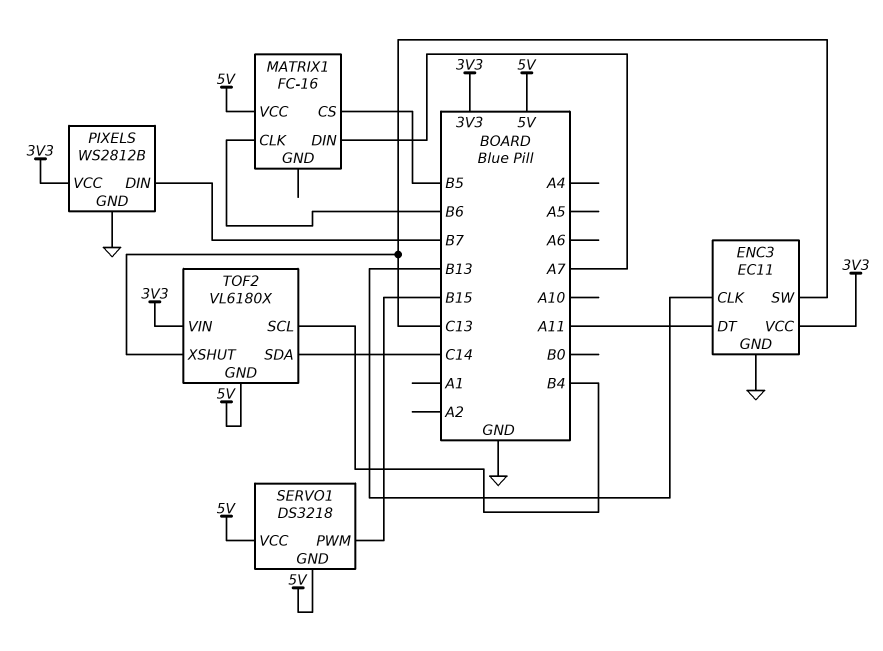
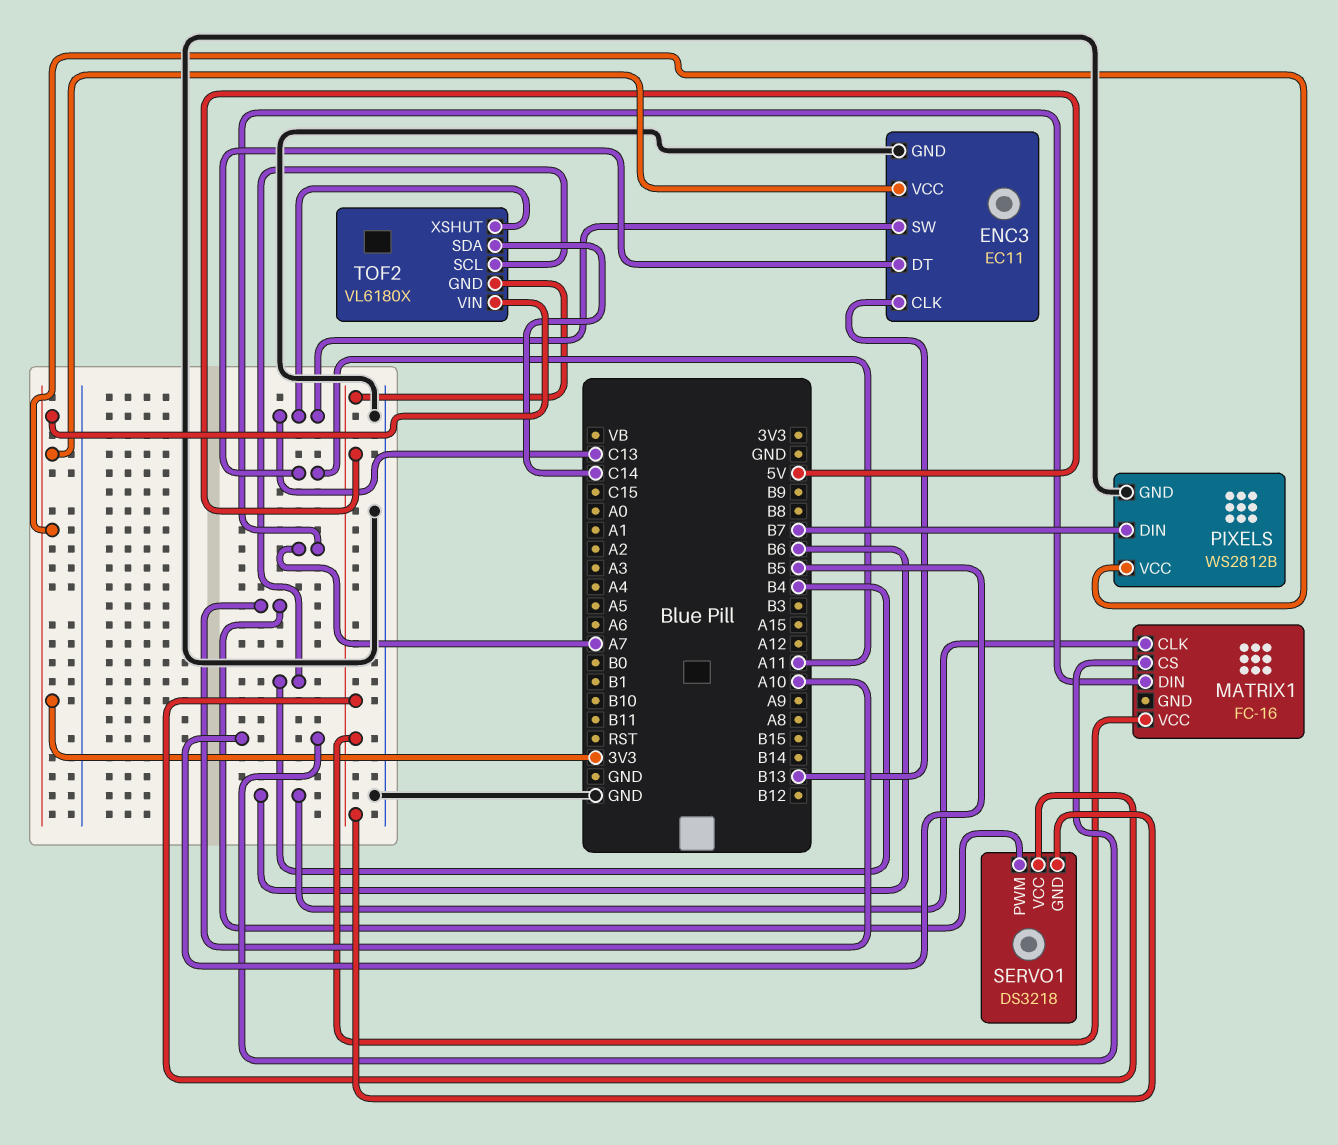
SERVO1 pin PWM: B15 -> A10

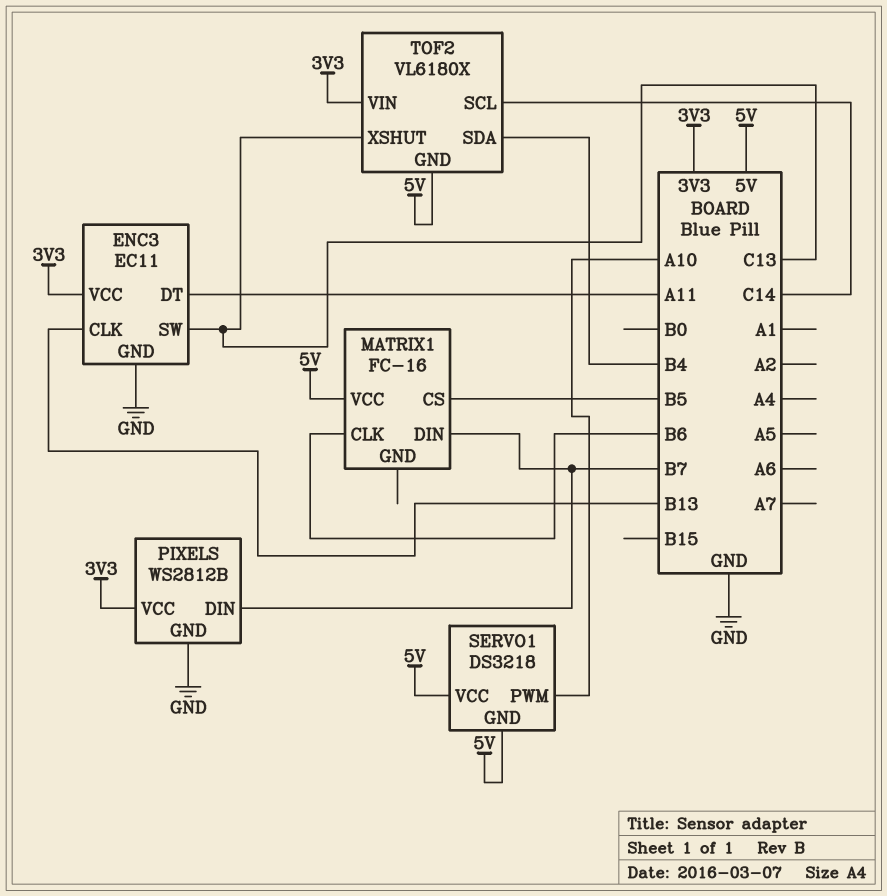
MATRIX1 pin DIN: A7 -> B7
TOF2 pin SCL: B4 -> C14
TOF2 pin SDA: C14 -> B4

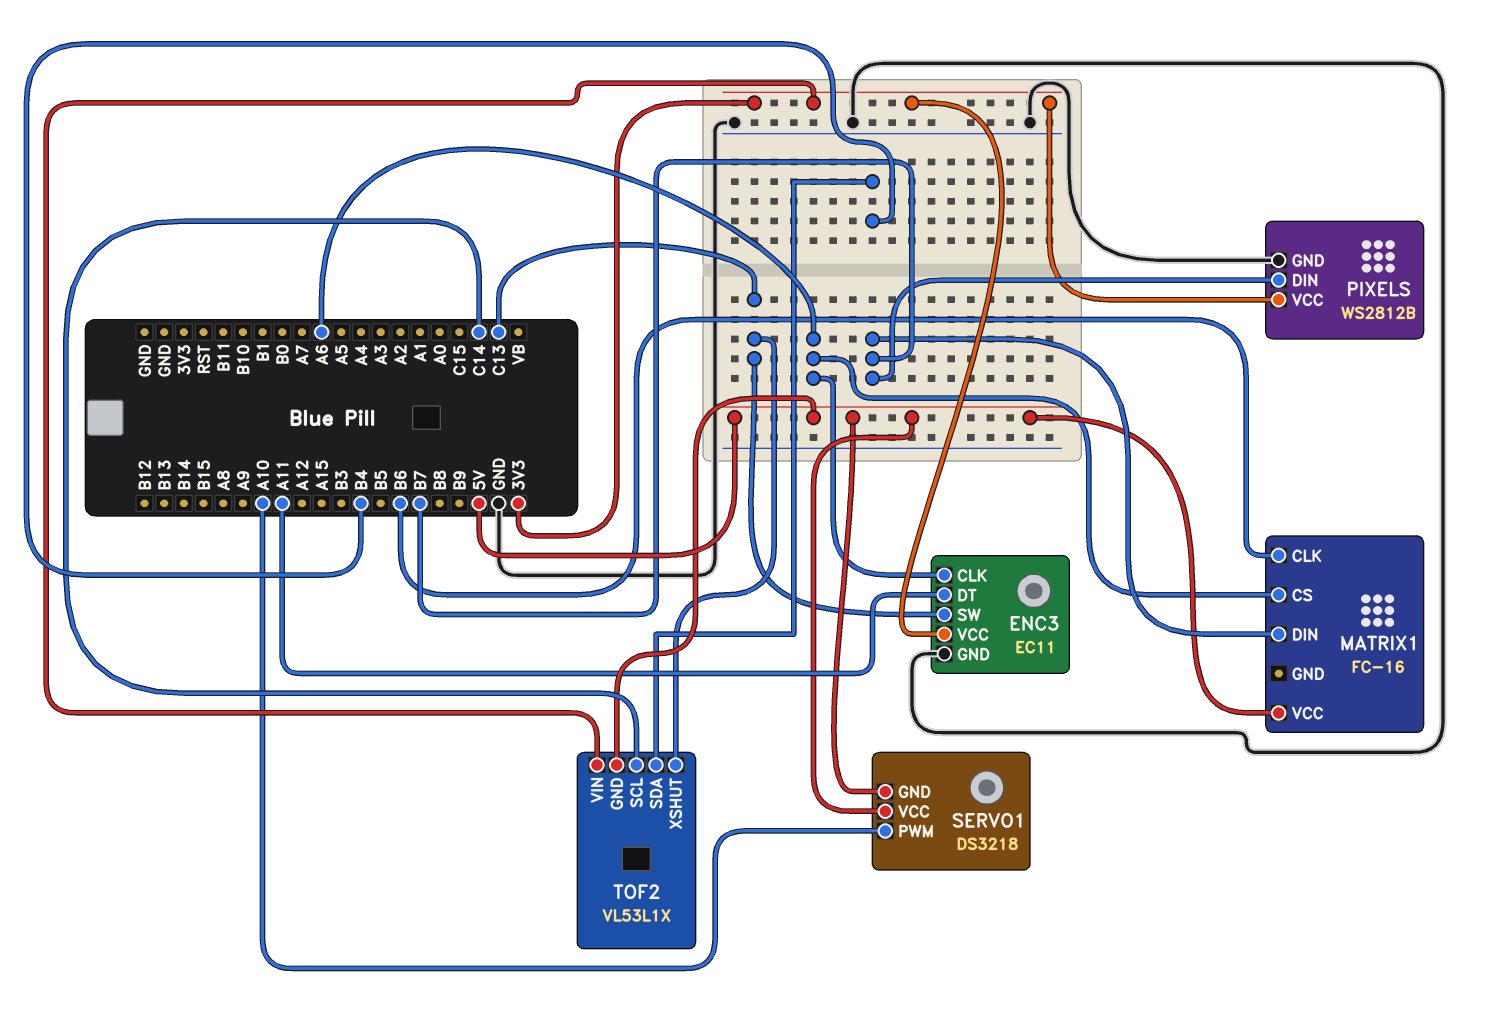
ENC3 pin CLK: B13 -> A6
MATRIX1 pin CS: B5 -> A6
TOF2: VL6180X -> VL53L1X

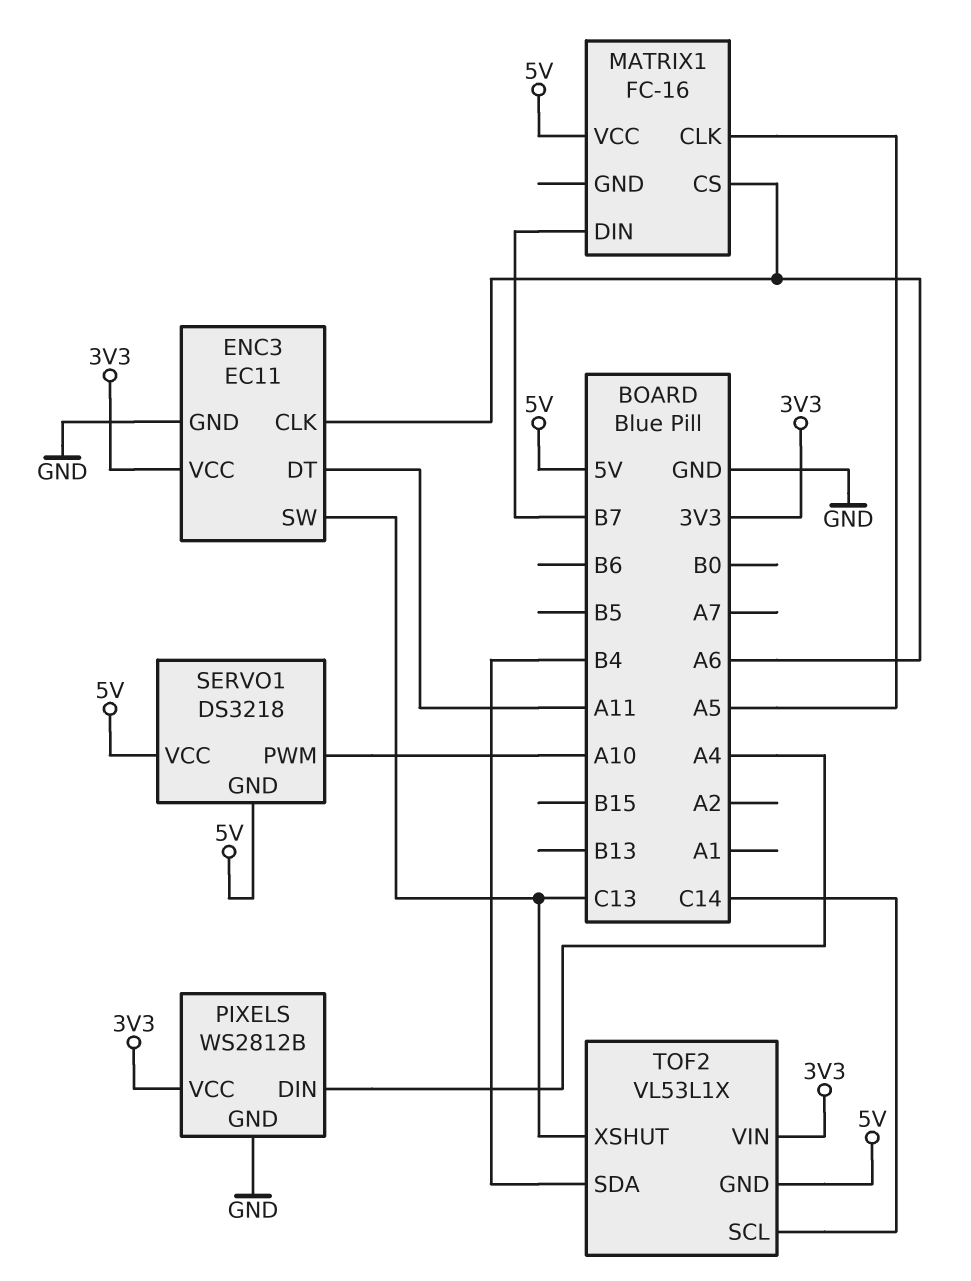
MATRIX1 pin CLK: B6 -> A5
PIXELS pin DIN: B7 -> A4

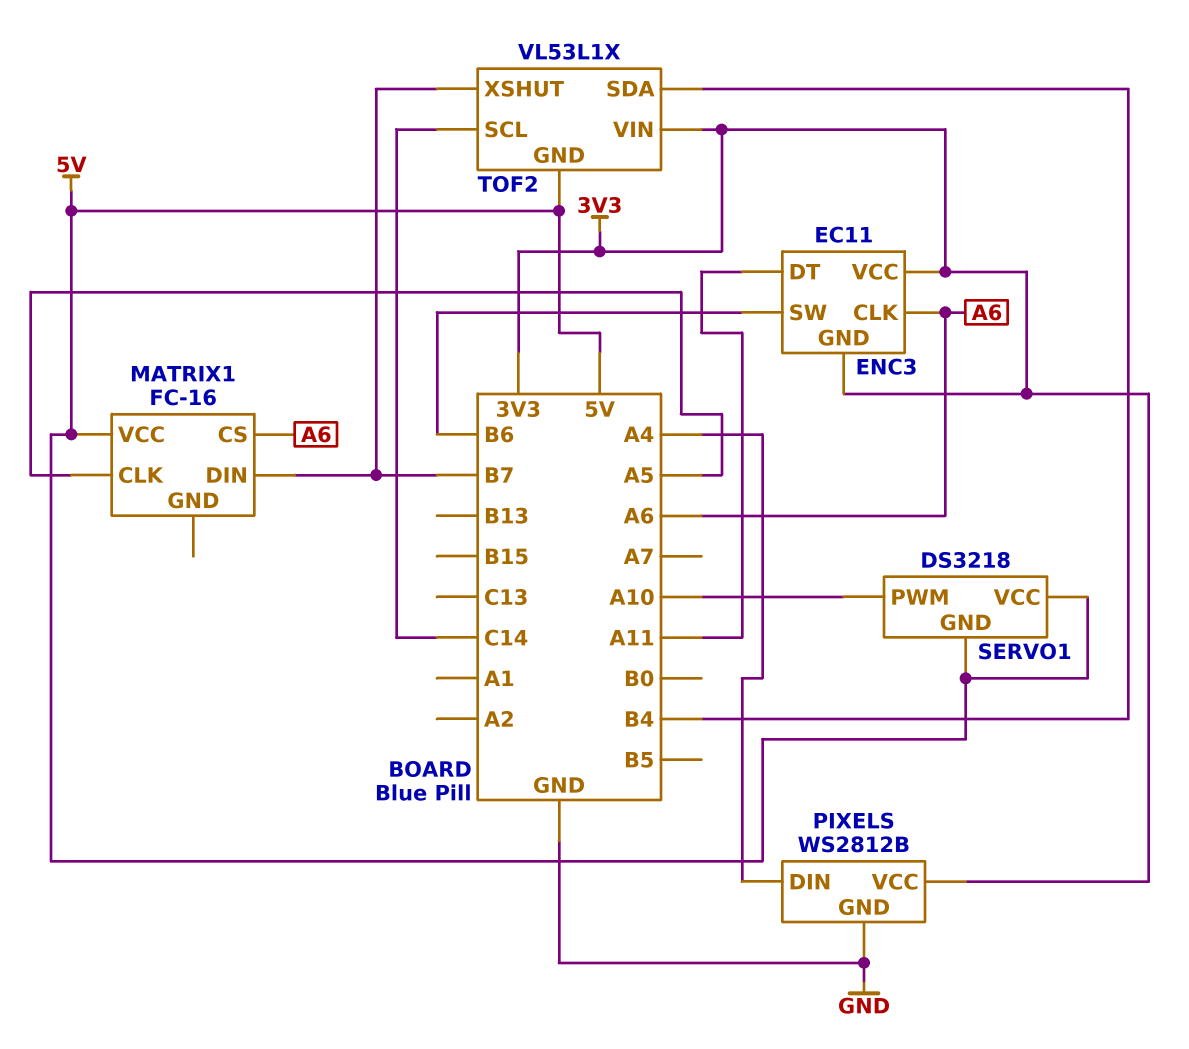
ENC3 pin GND: GND -> 3V3
ENC3 pin SW: C13 -> B6
TOF2 pin XSHUT: C13 -> B7

